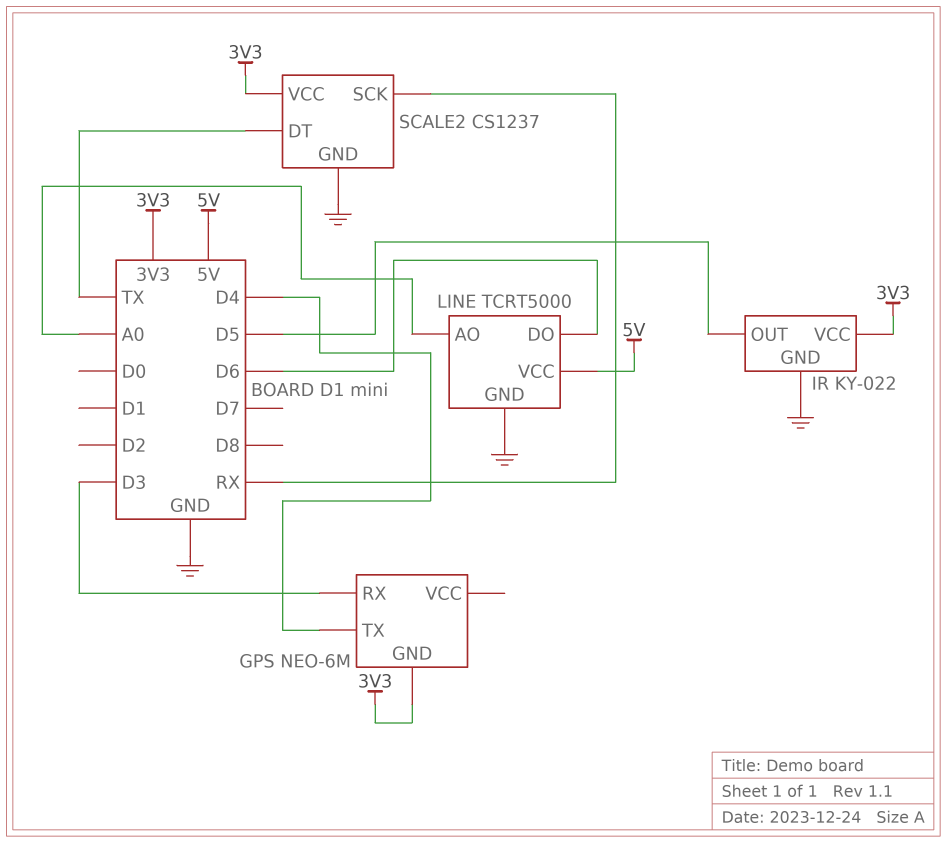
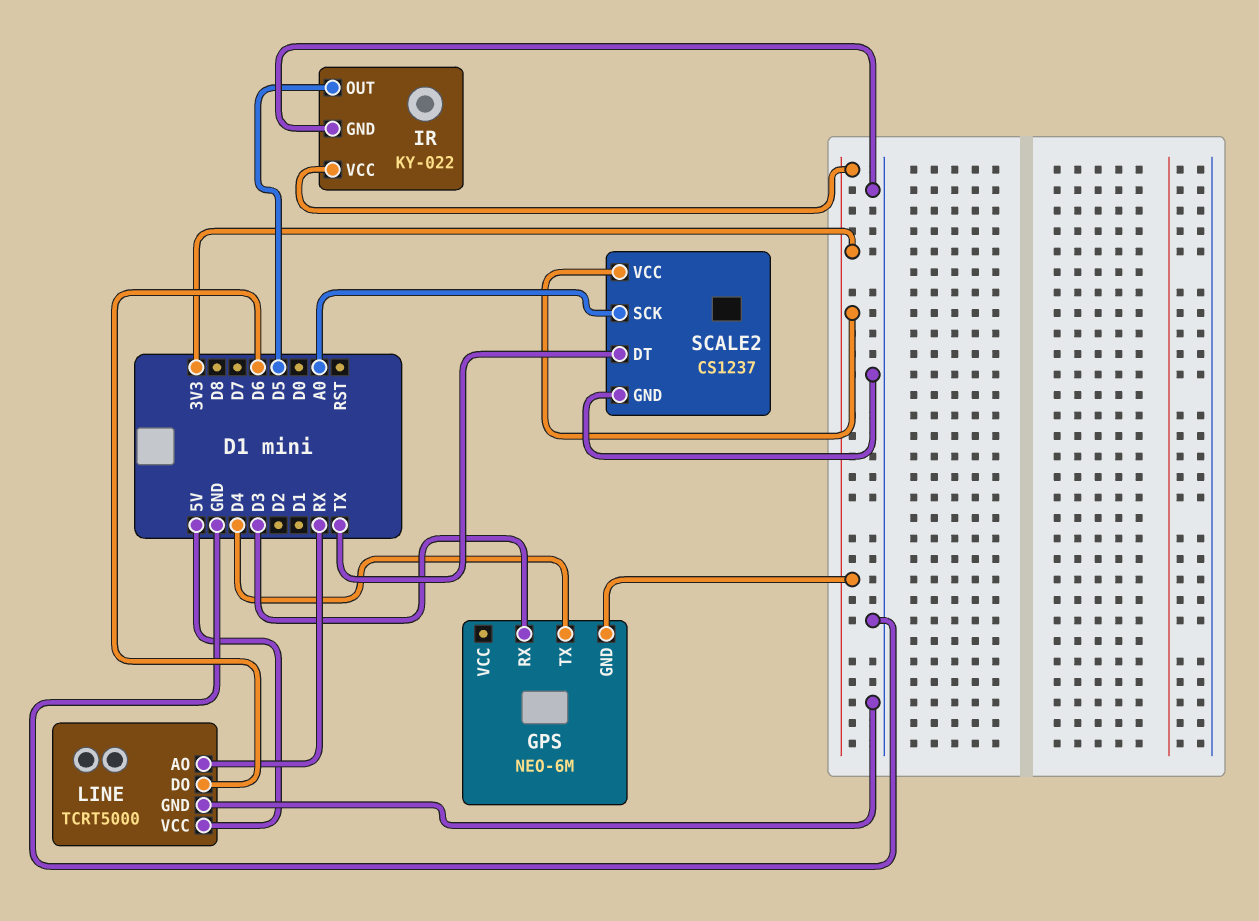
LINE pin AO: A0 -> RX
SCALE2 pin SCK: RX -> A0

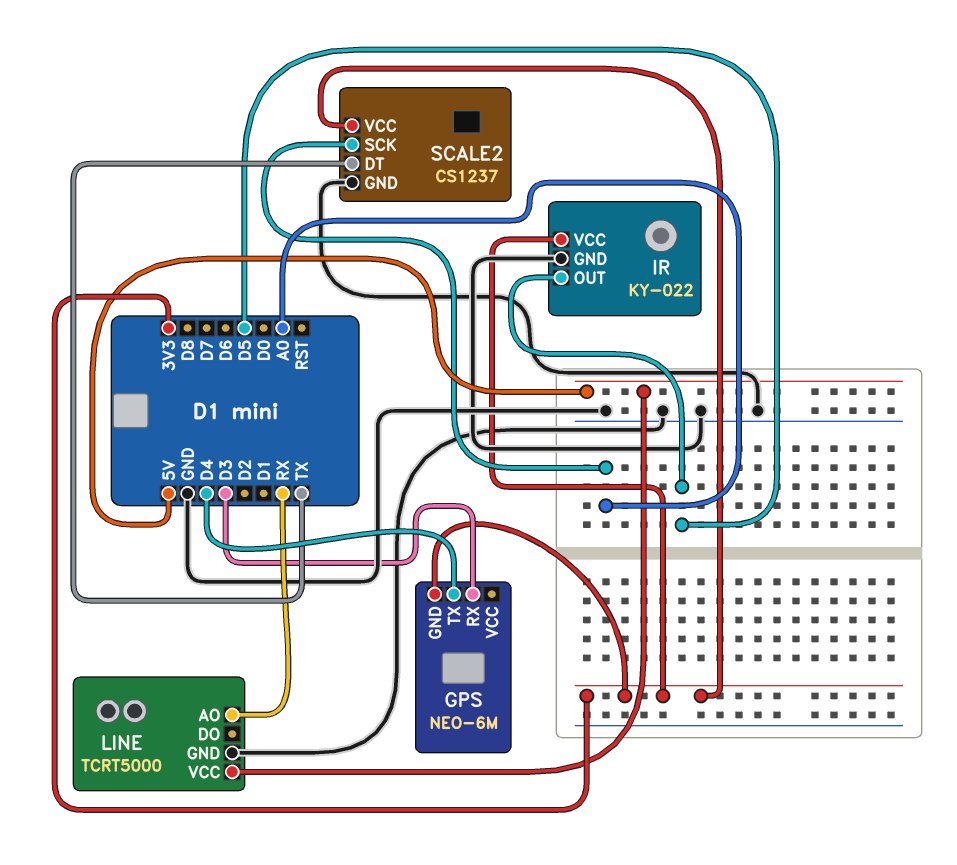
LINE pin DO: D6 -> none

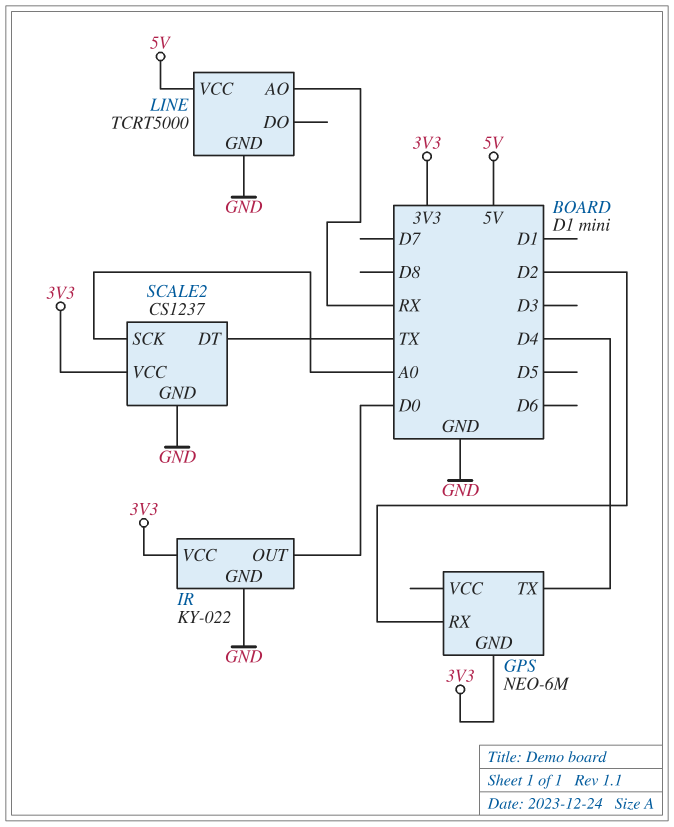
GPS pin RX: D3 -> D2
IR pin OUT: D5 -> D0

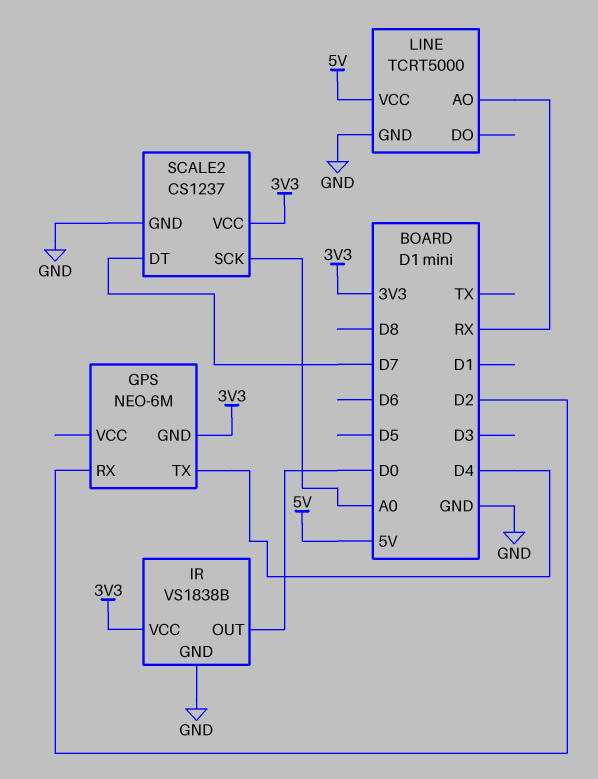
IR: KY-022 -> VS1838B
SCALE2 pin DT: TX -> D7

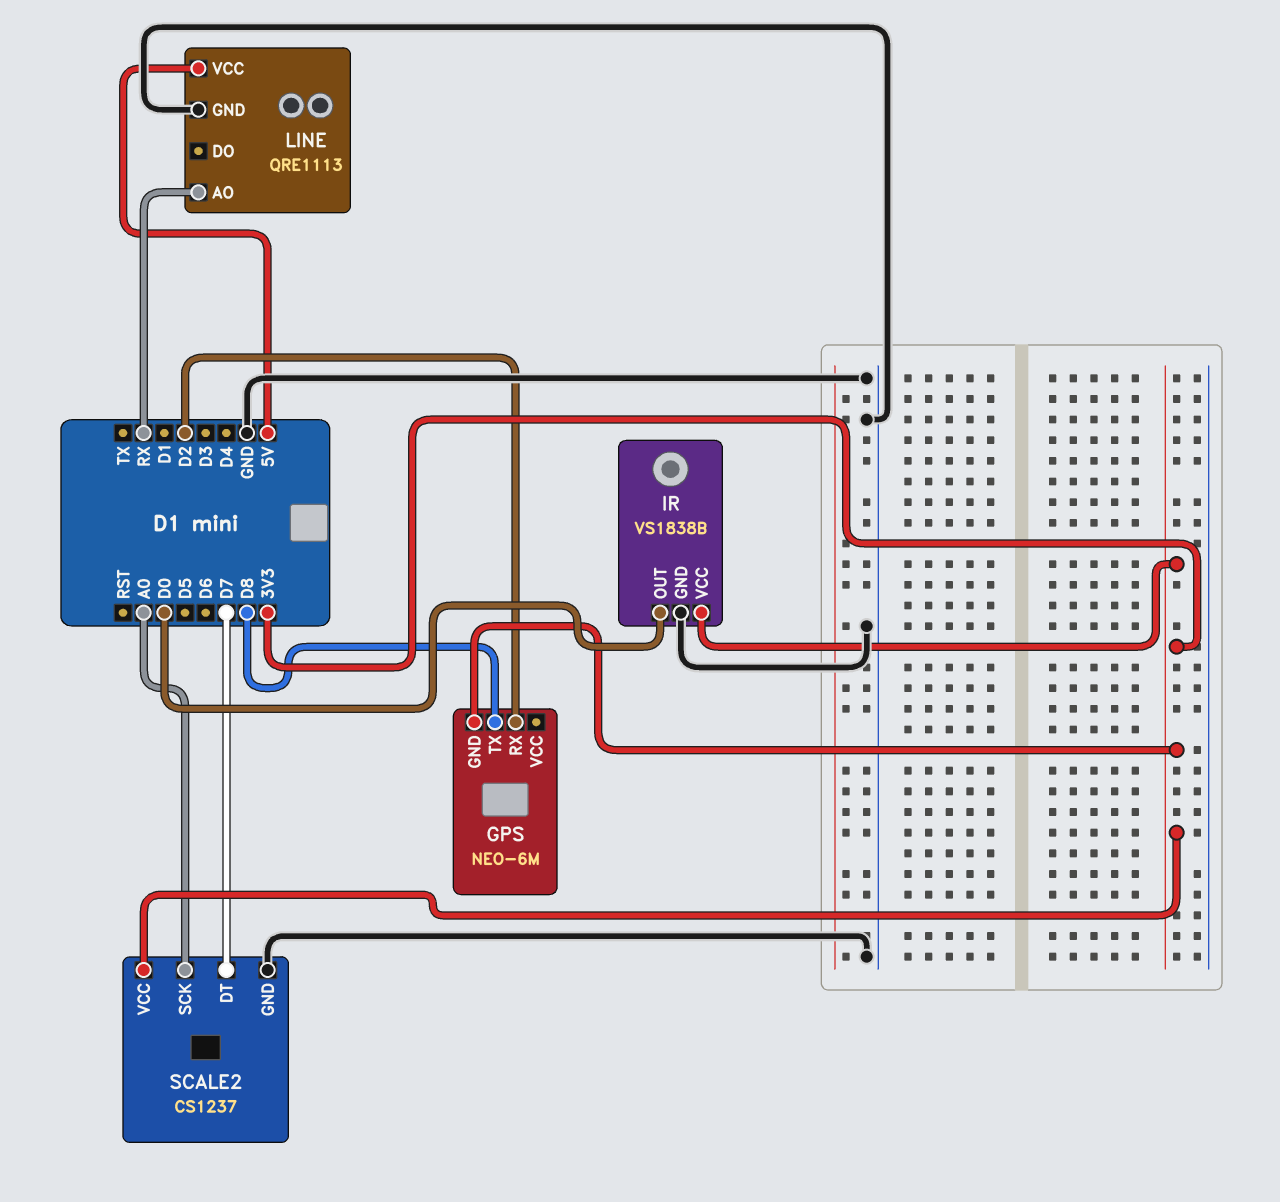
GPS pin TX: D4 -> D8
LINE: TCRT5000 -> QRE1113

